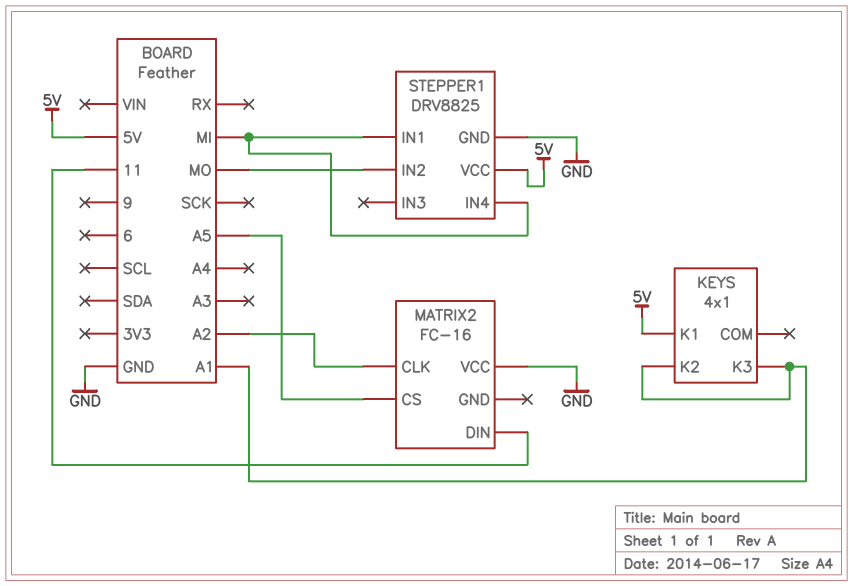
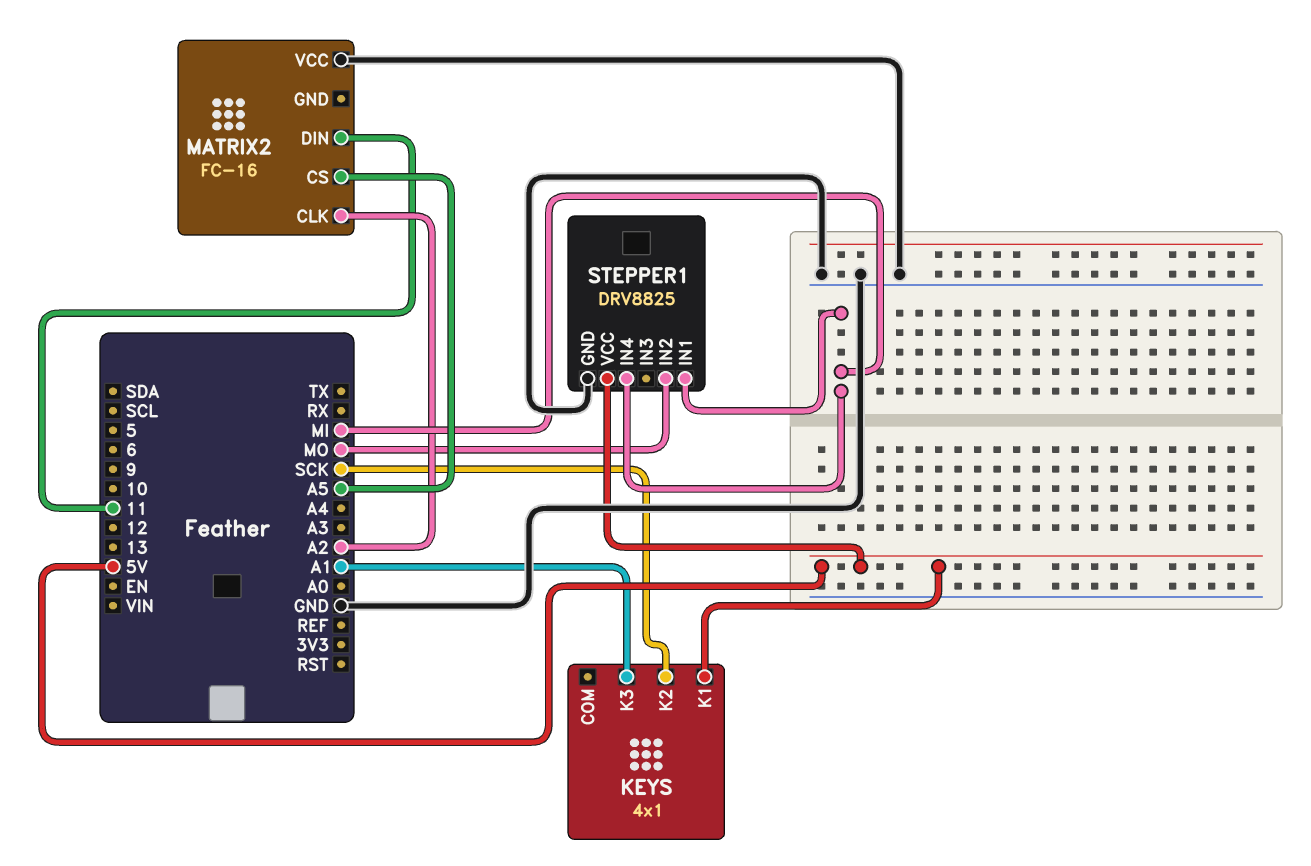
KEYS pin K2: A1 -> SCK

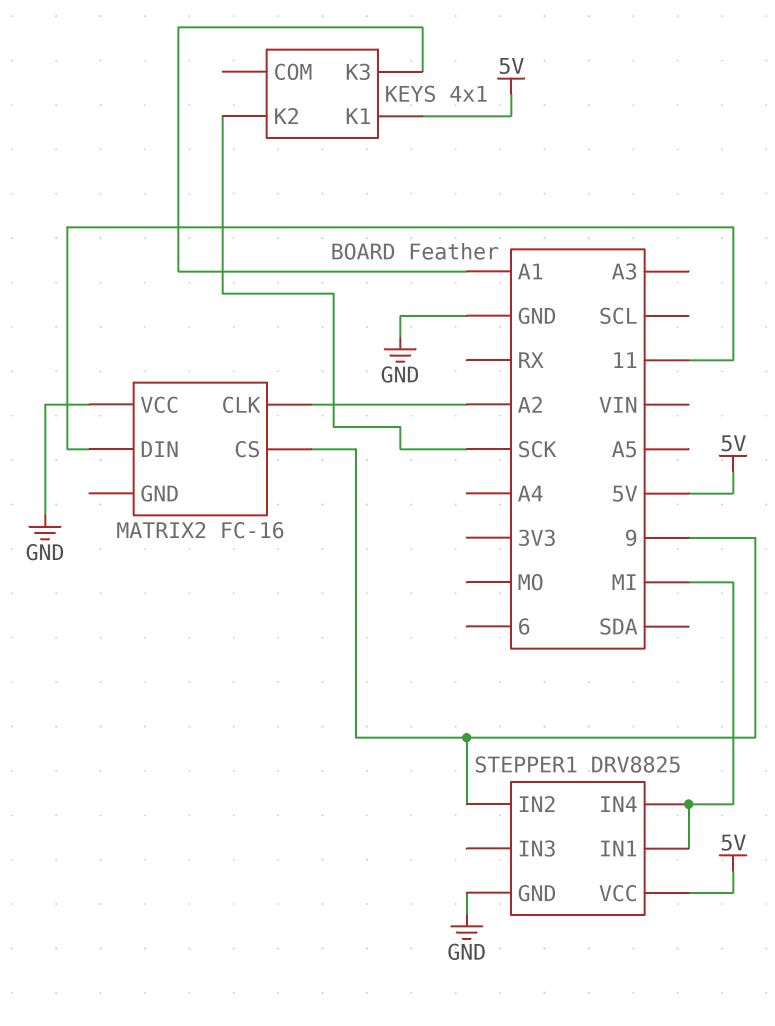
MATRIX2 pin CS: A5 -> 9
STEPPER1 pin IN2: MO -> 9

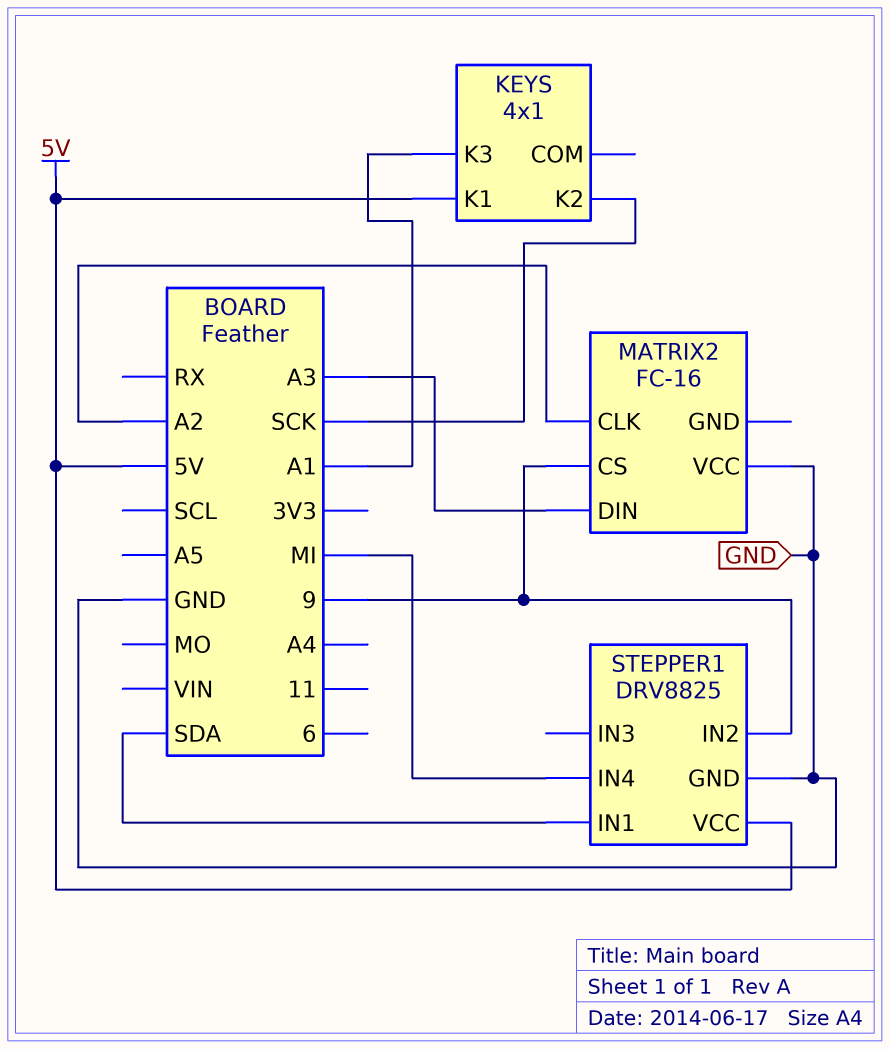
MATRIX2 pin DIN: 11 -> A3
STEPPER1 pin IN1: MI -> SDA

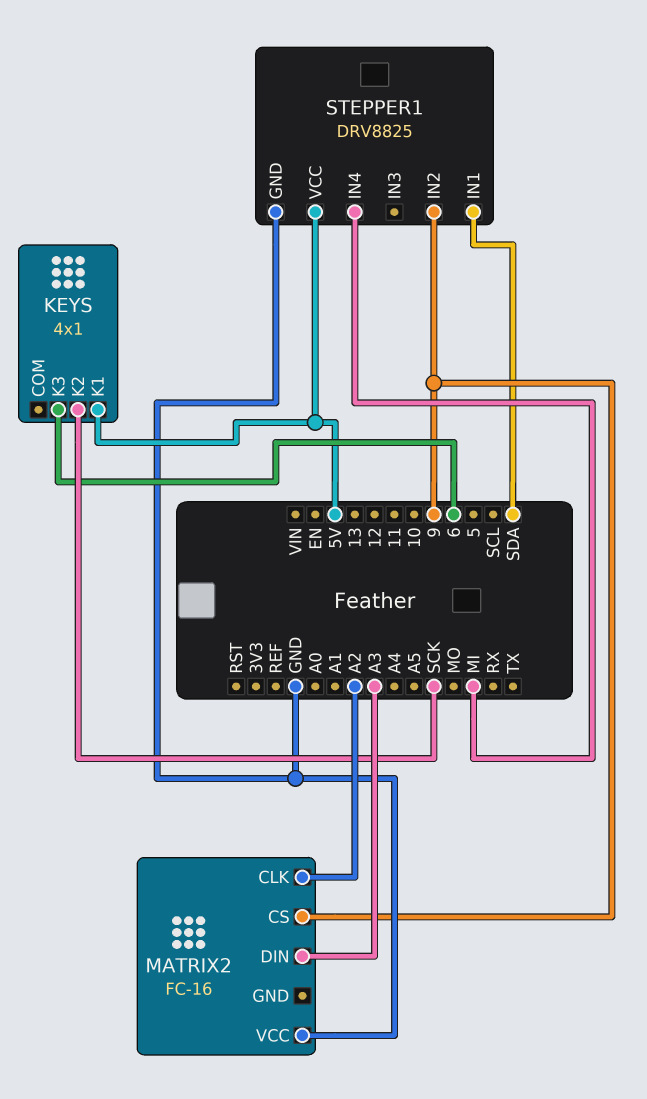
KEYS pin K3: A1 -> 6

